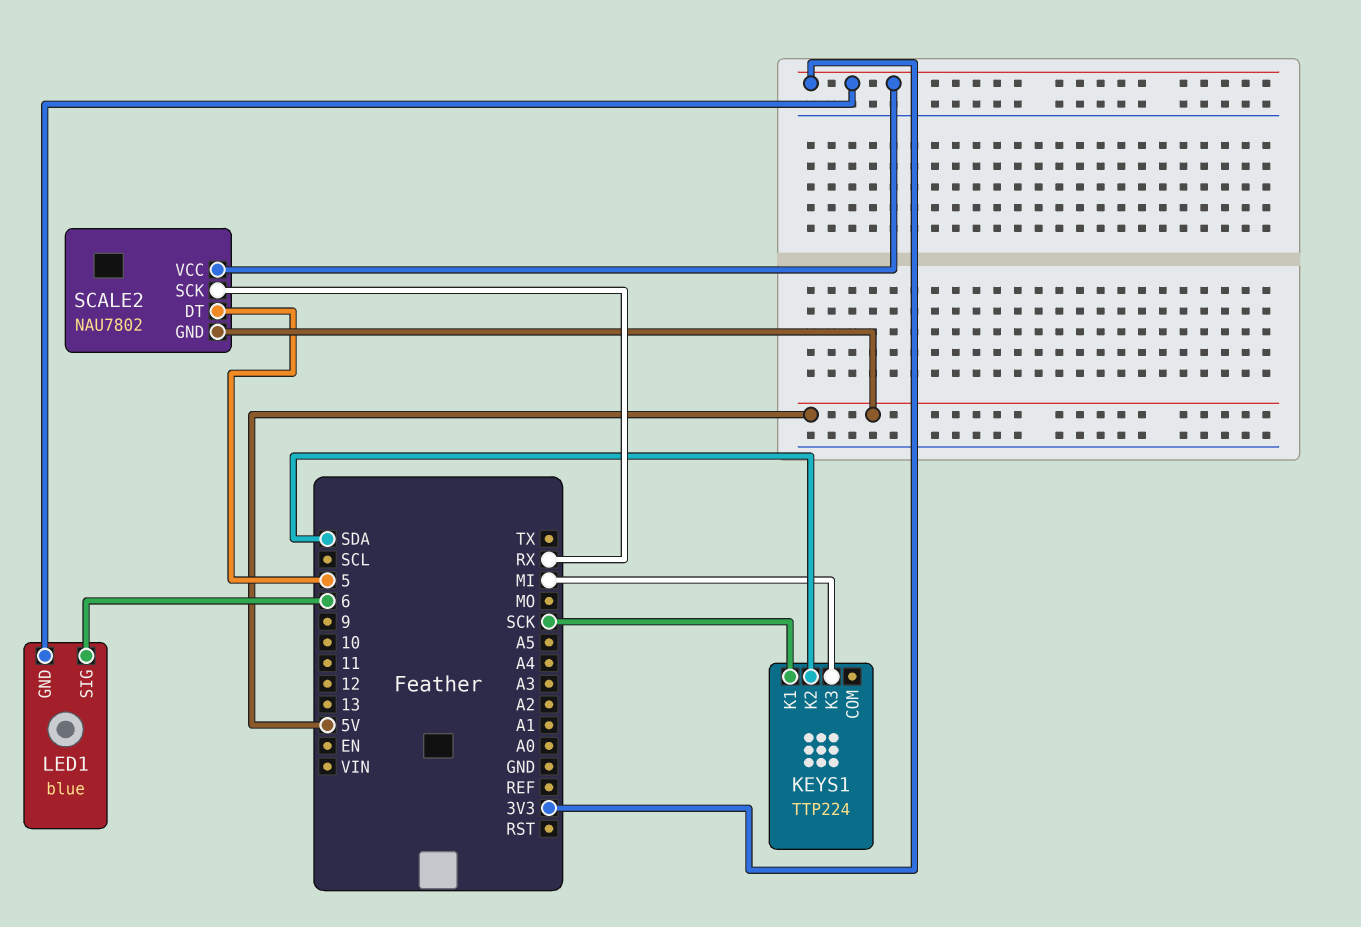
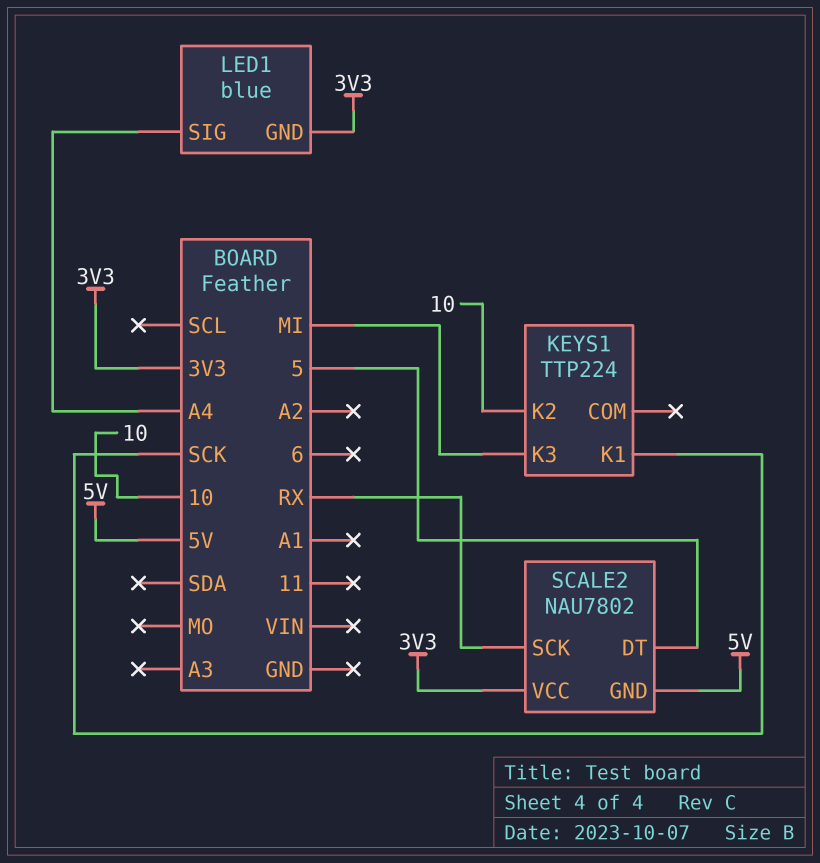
KEYS1 pin K2: SDA -> 10
LED1 pin SIG: 6 -> A4

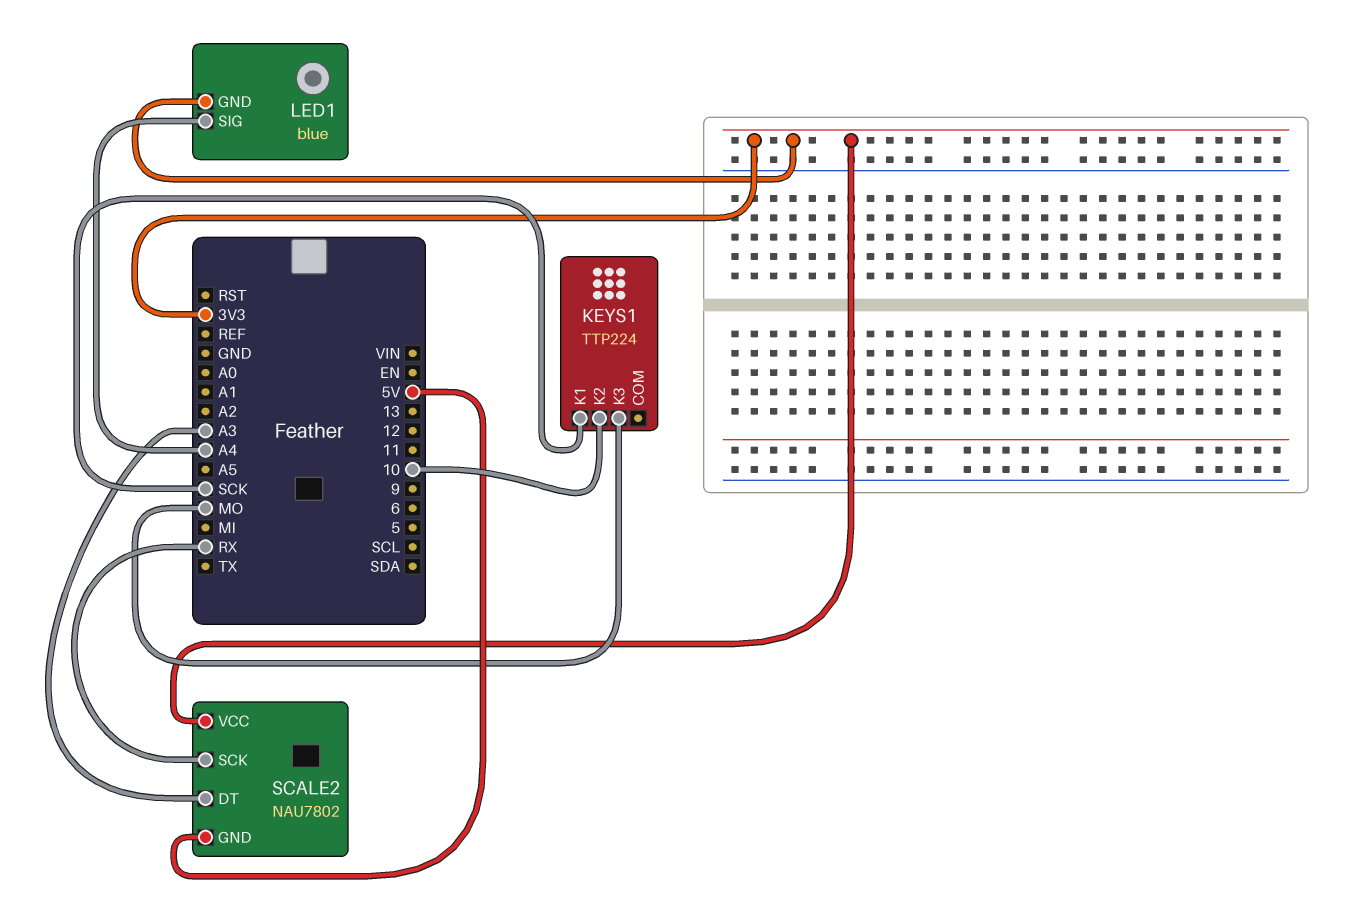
KEYS1 pin K3: MI -> MO
SCALE2 pin DT: 5 -> A3

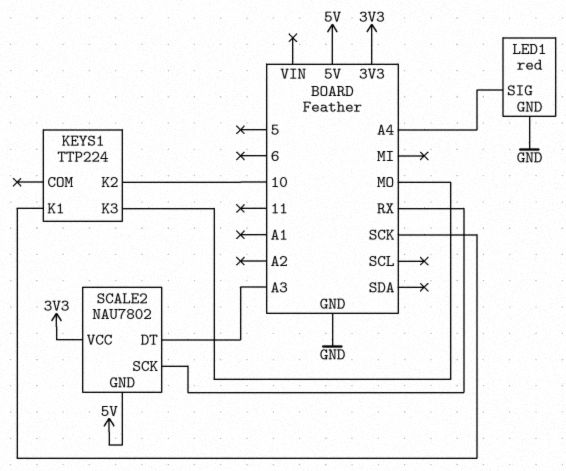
LED1: blue -> red
LED1 pin GND: 3V3 -> GND

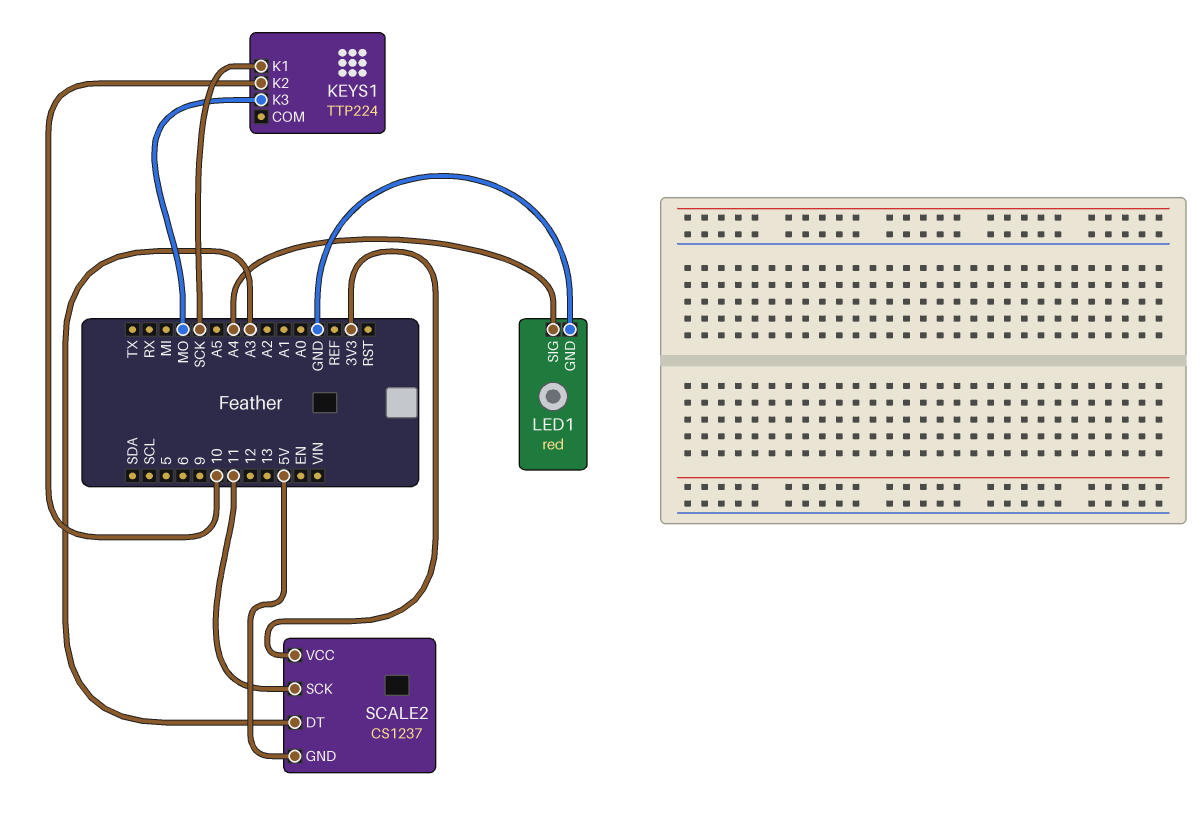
SCALE2: NAU7802 -> CS1237
SCALE2 pin SCK: RX -> 11

